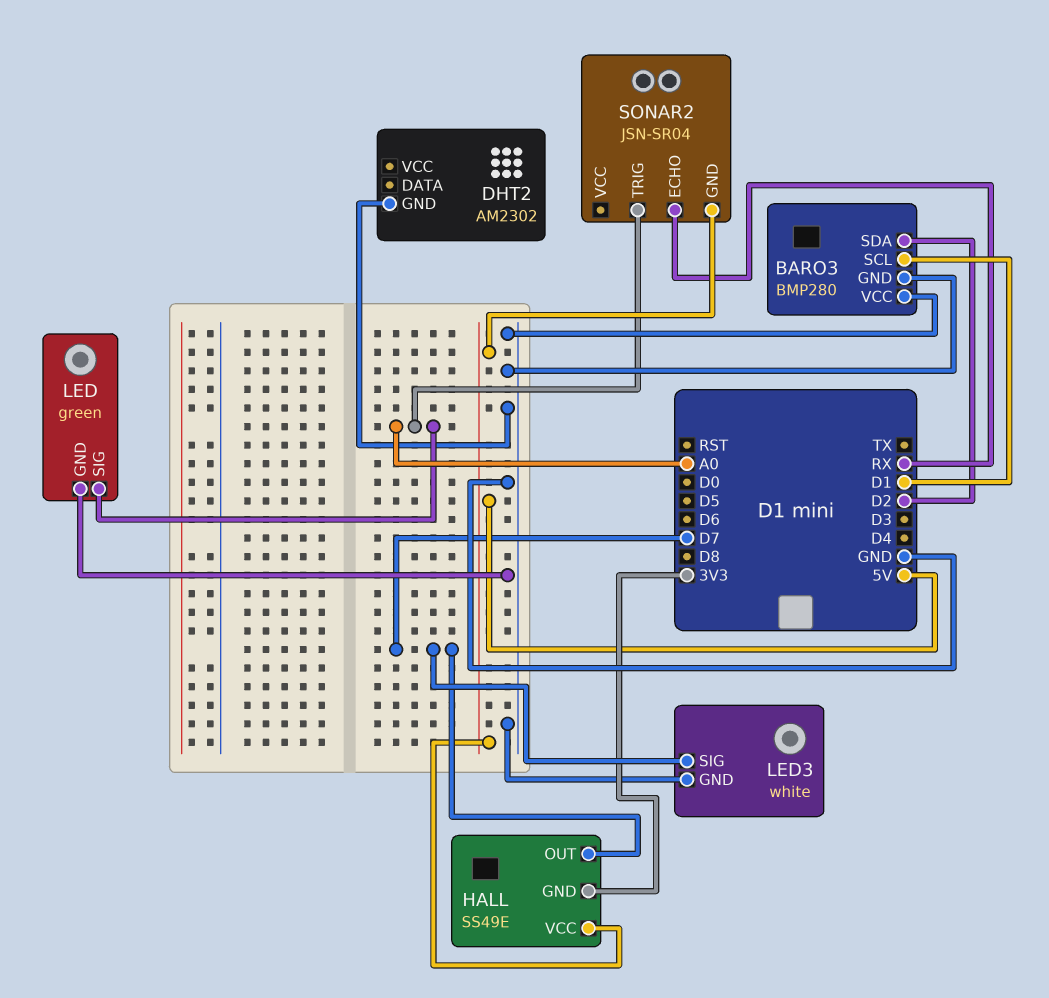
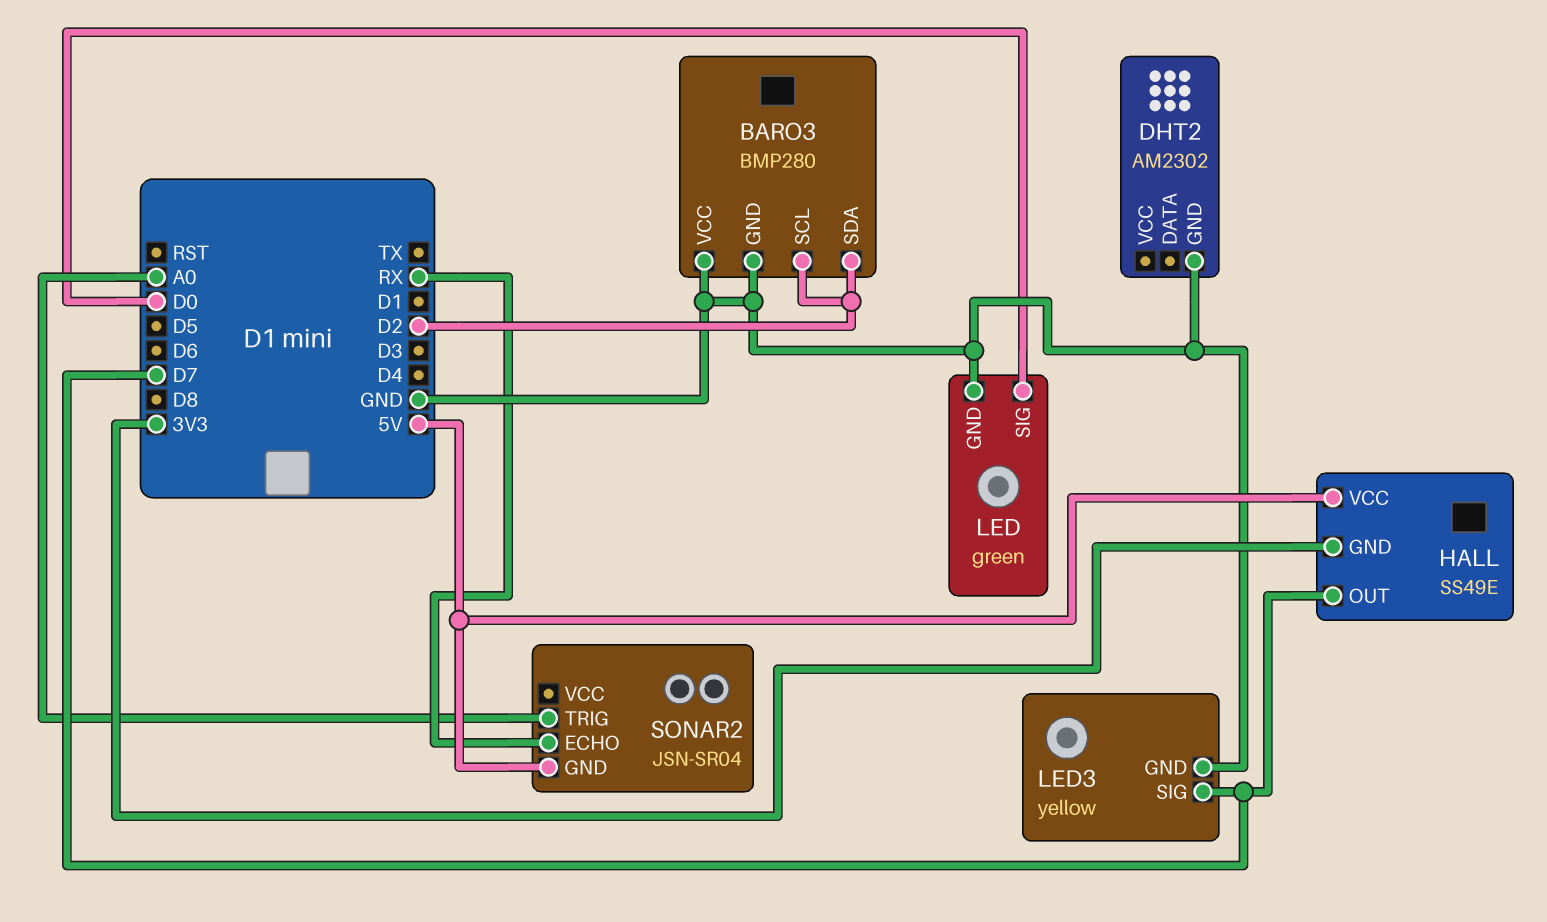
BARO3 pin SCL: D1 -> D2
LED pin SIG: A0 -> D0
LED3: white -> yellow

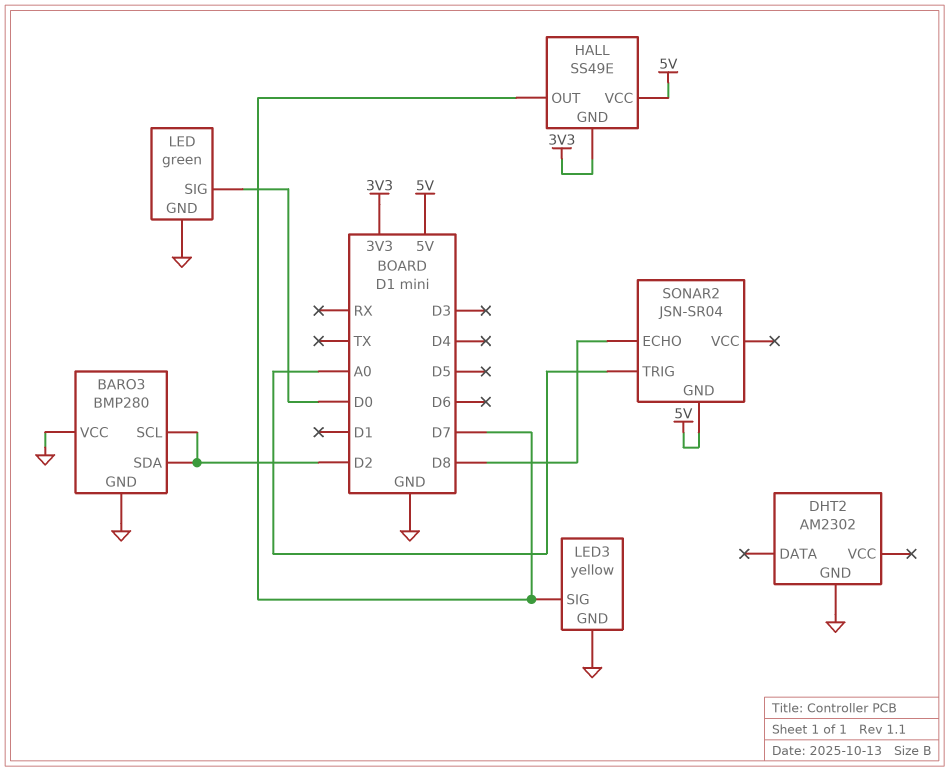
SONAR2 pin ECHO: RX -> D8

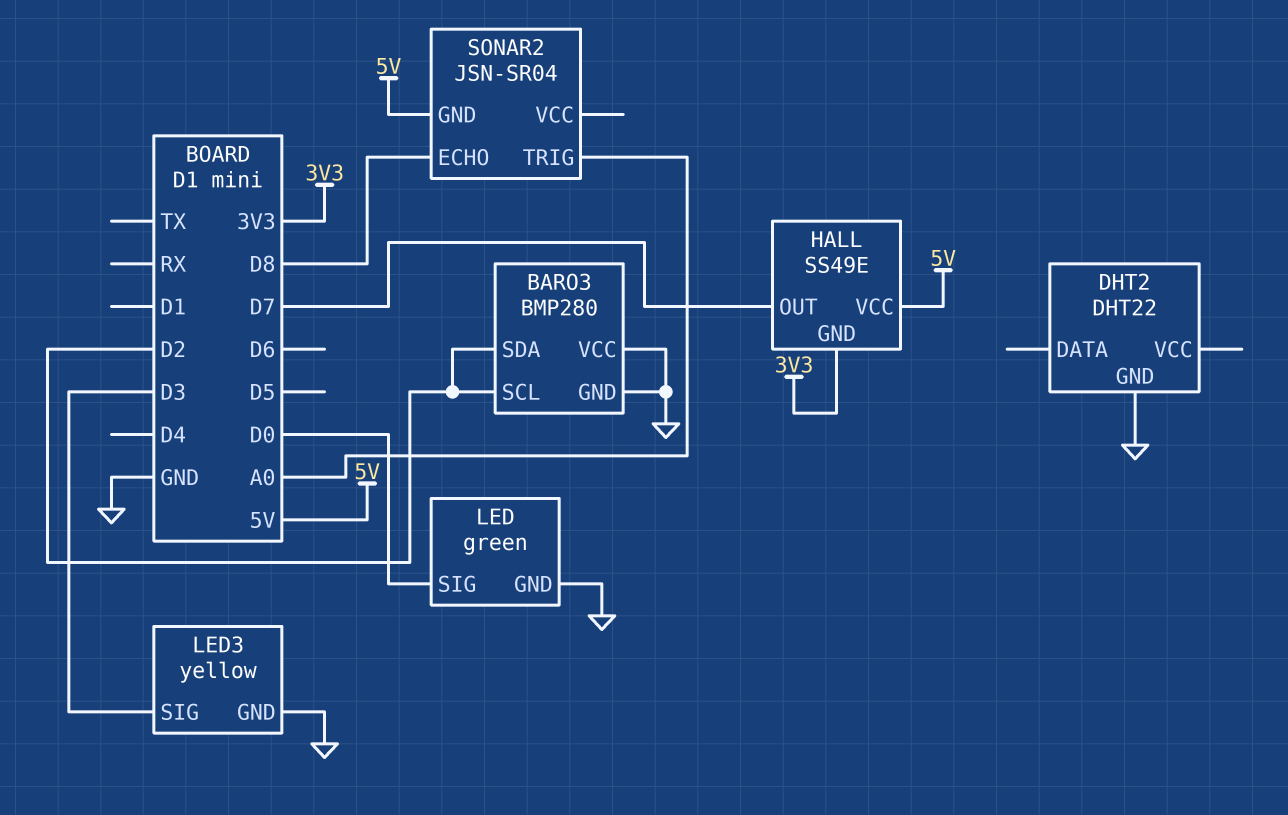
DHT2: AM2302 -> DHT22
LED3 pin SIG: D7 -> D3

